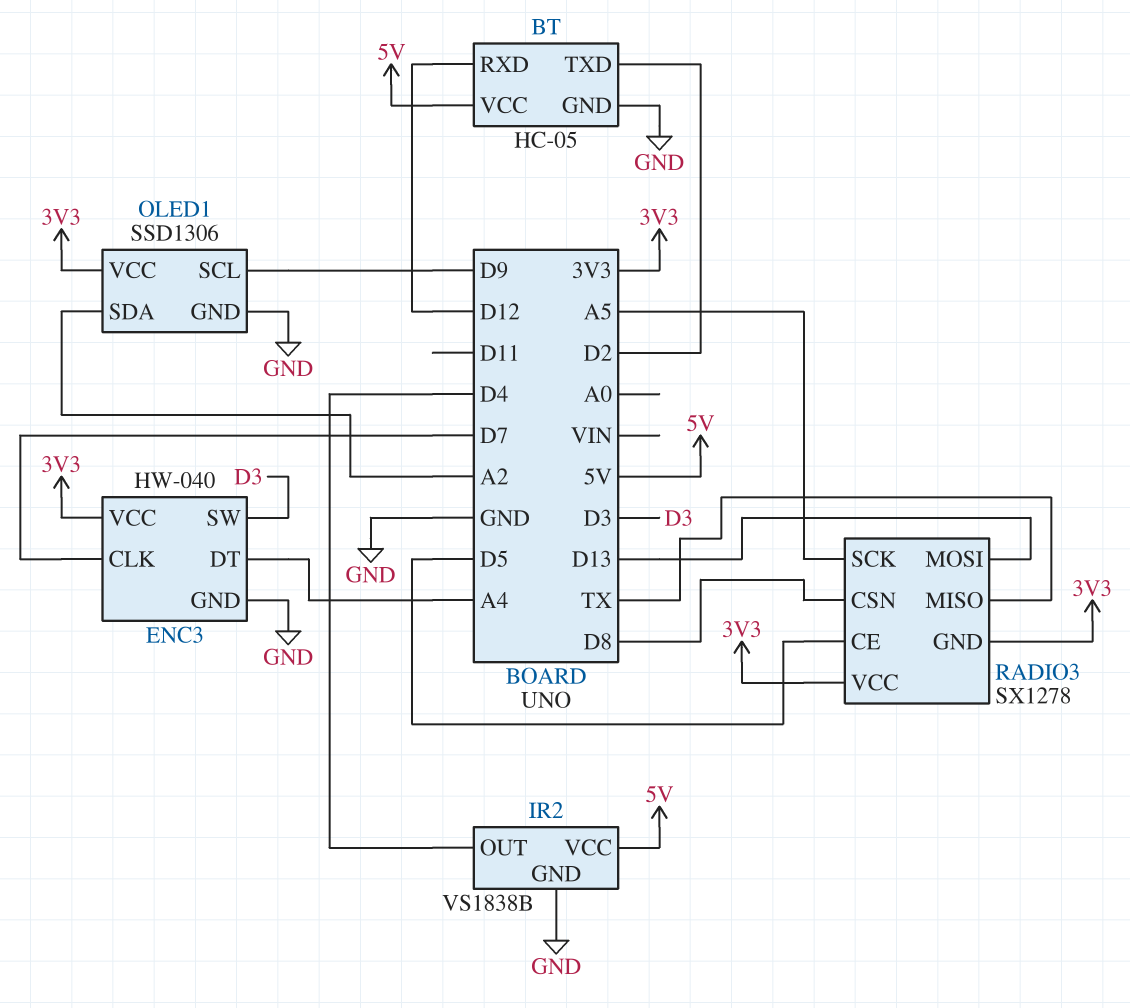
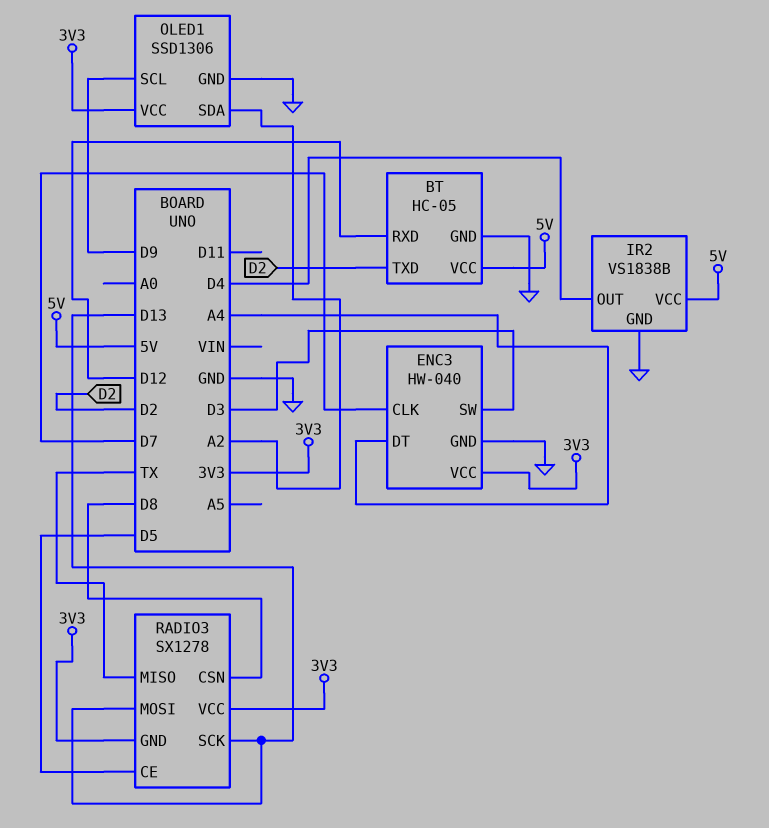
RADIO3 pin SCK: A5 -> D13

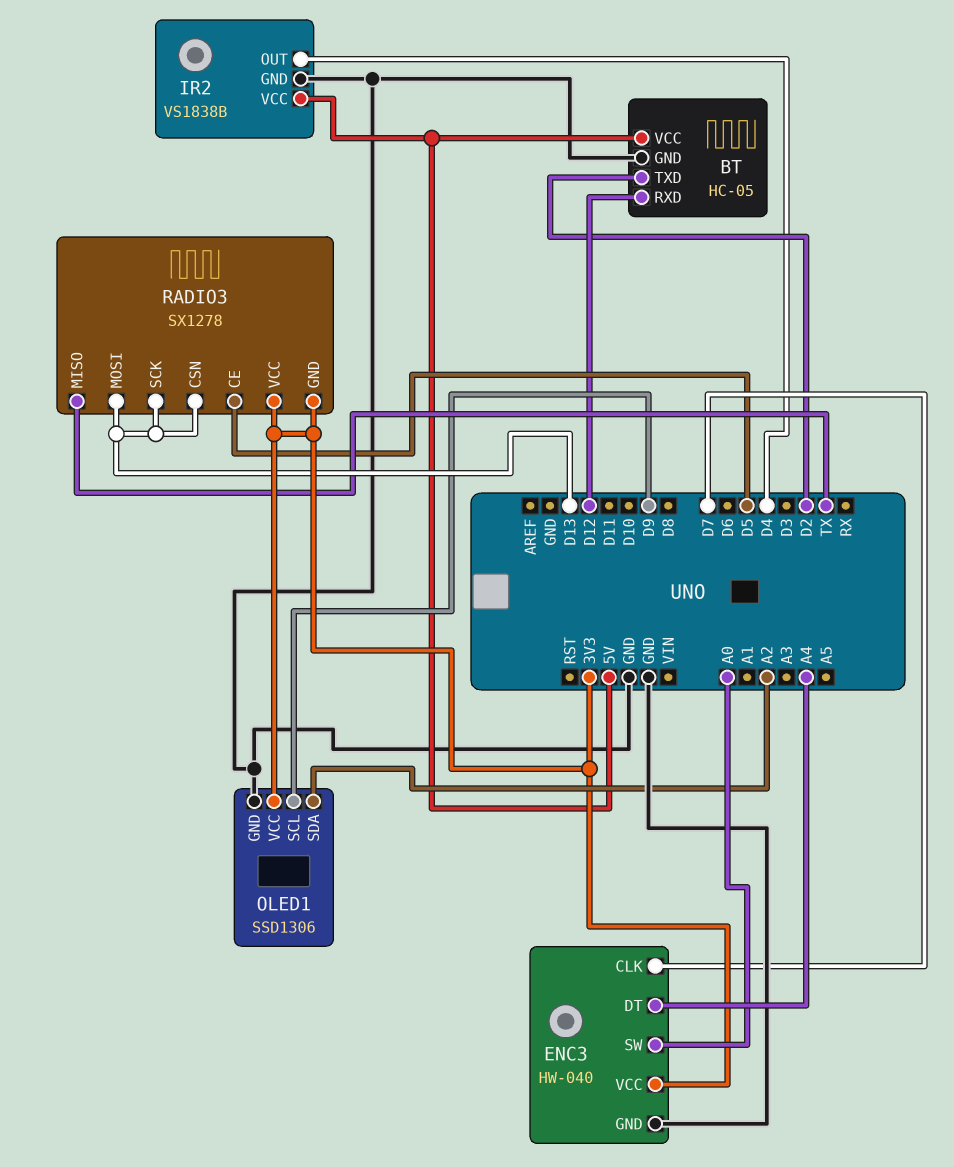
ENC3 pin SW: D3 -> A0
RADIO3 pin CSN: D8 -> D13

